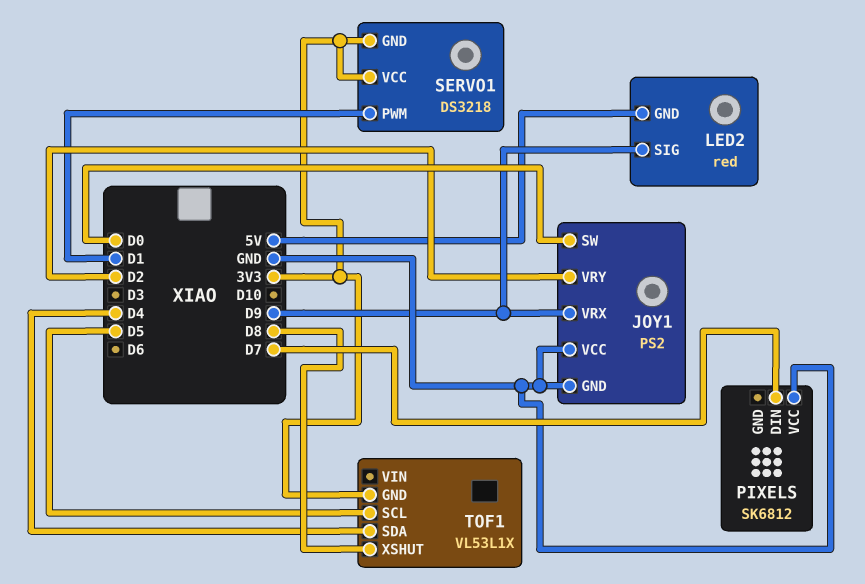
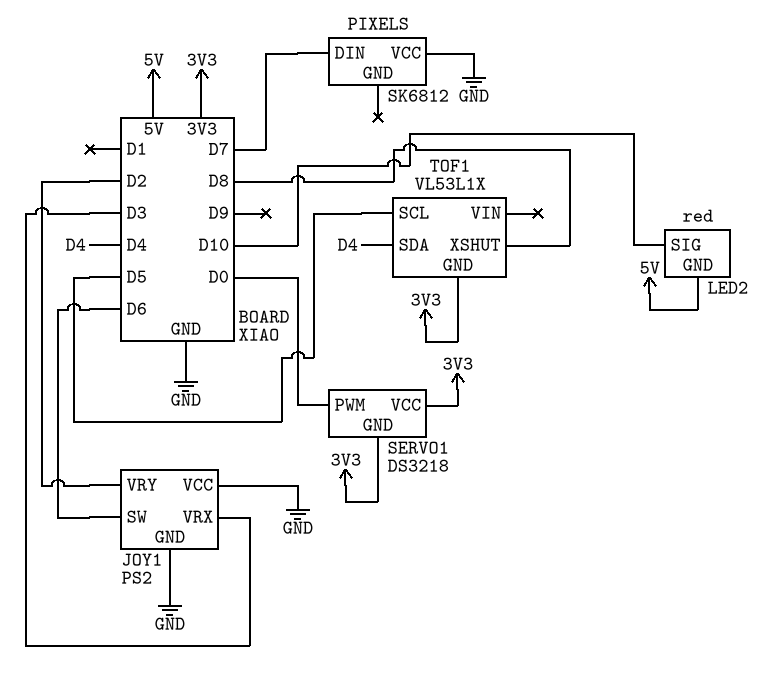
JOY1 pin SW: D0 -> D6
JOY1 pin VRX: D9 -> D3
LED2 pin SIG: D9 -> D10
SERVO1 pin PWM: D1 -> D0

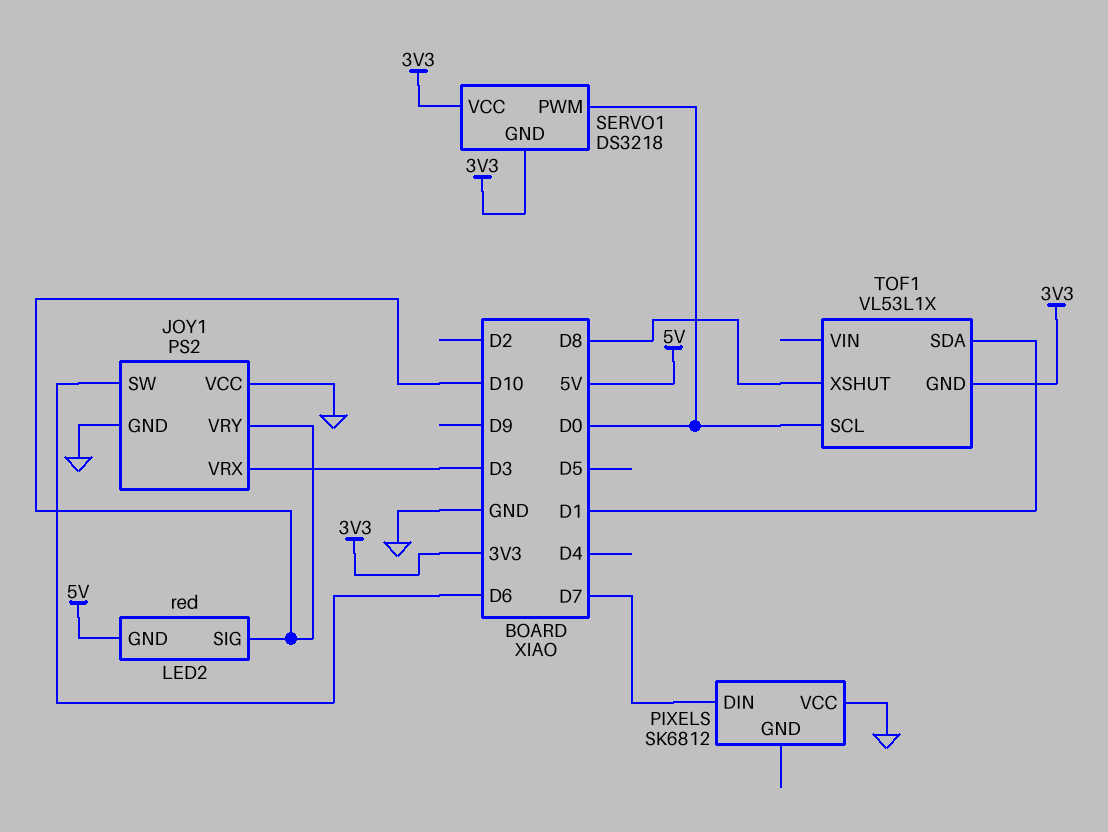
JOY1 pin VRY: D2 -> D10
TOF1 pin SCL: D5 -> D0
TOF1 pin SDA: D4 -> D1

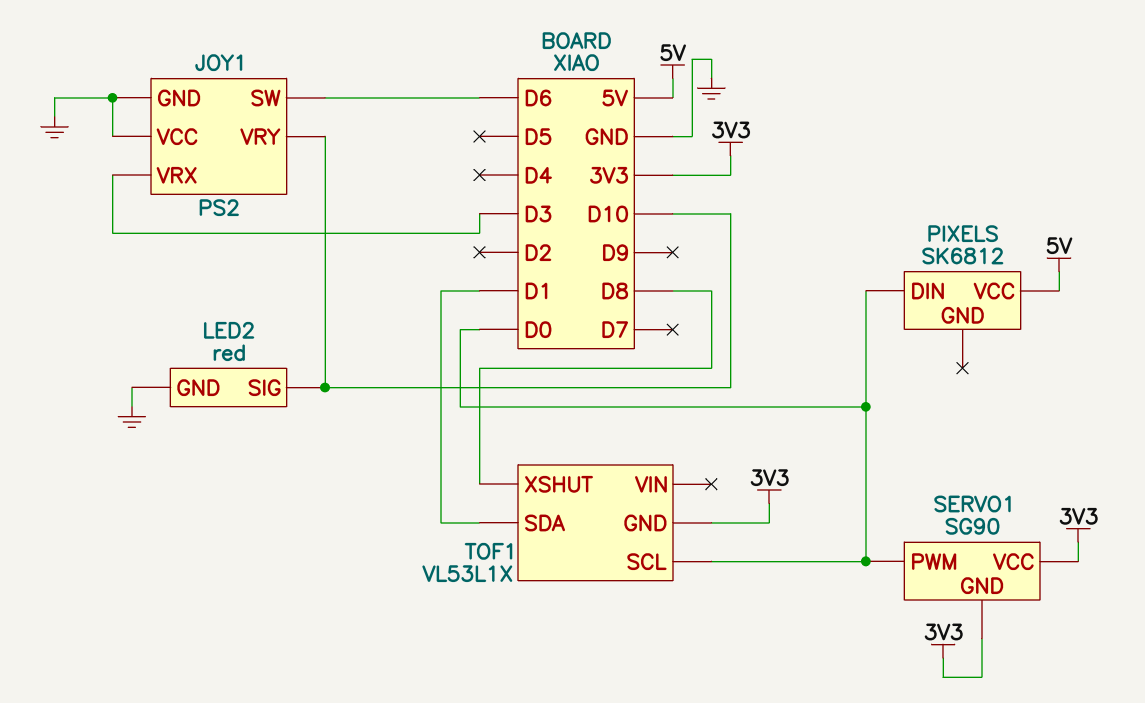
LED2 pin GND: 5V -> GND
PIXELS pin DIN: D7 -> D0
PIXELS pin VCC: GND -> 5V
SERVO1: DS3218 -> SG90

